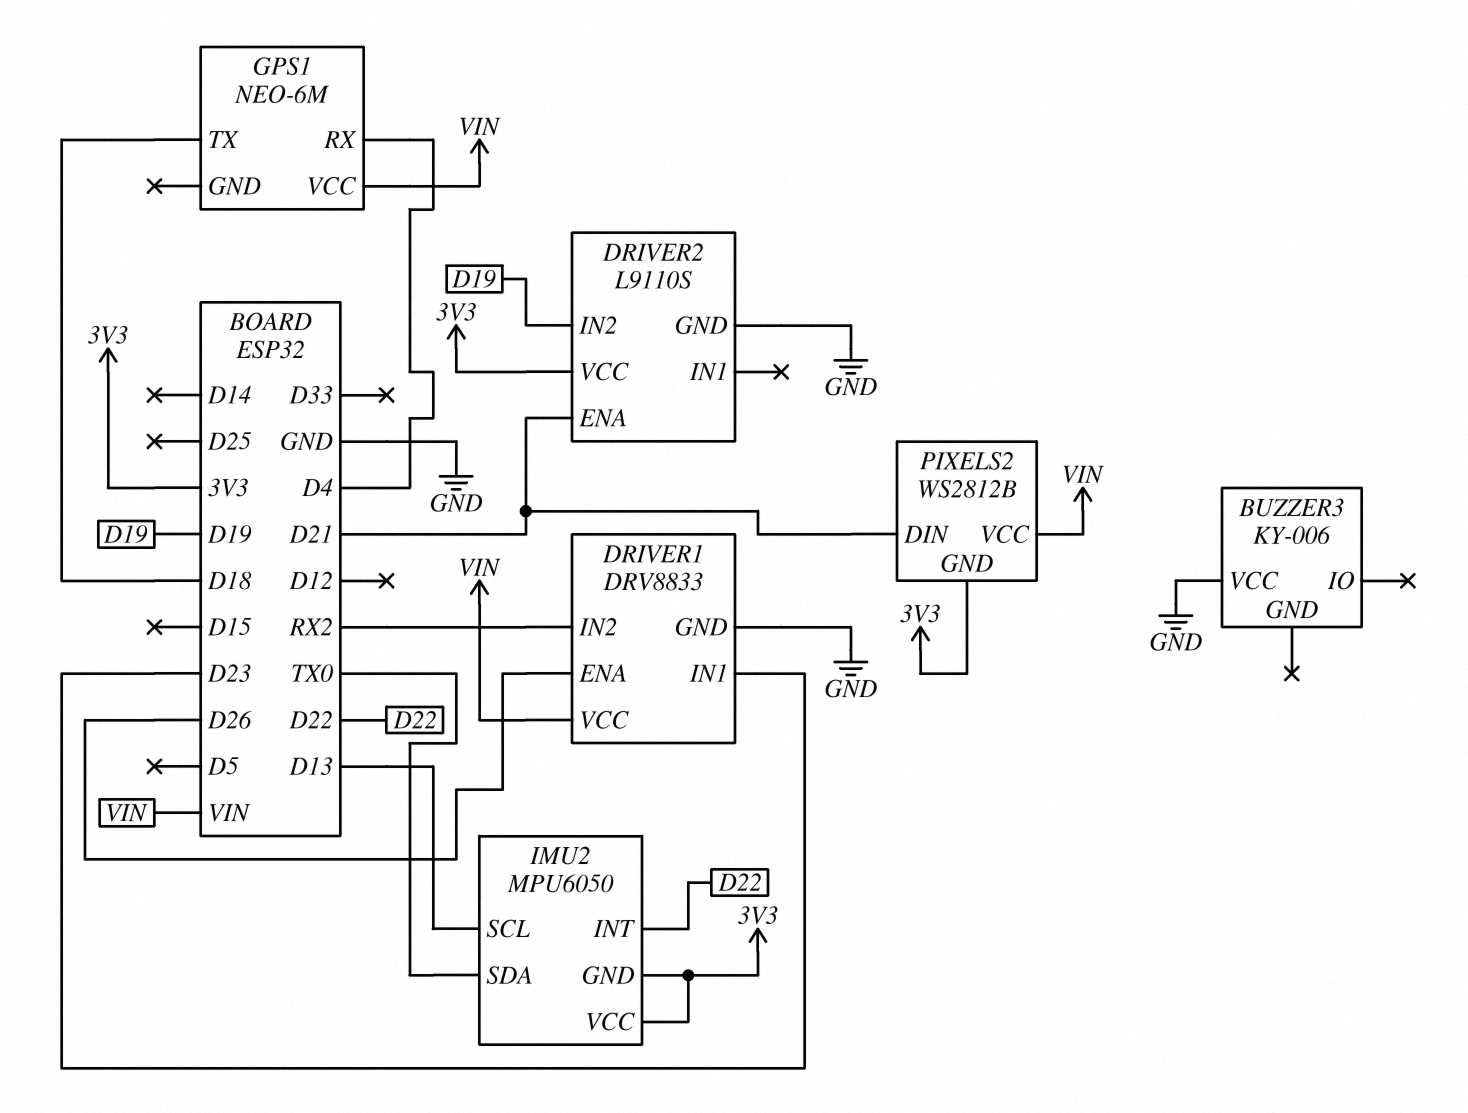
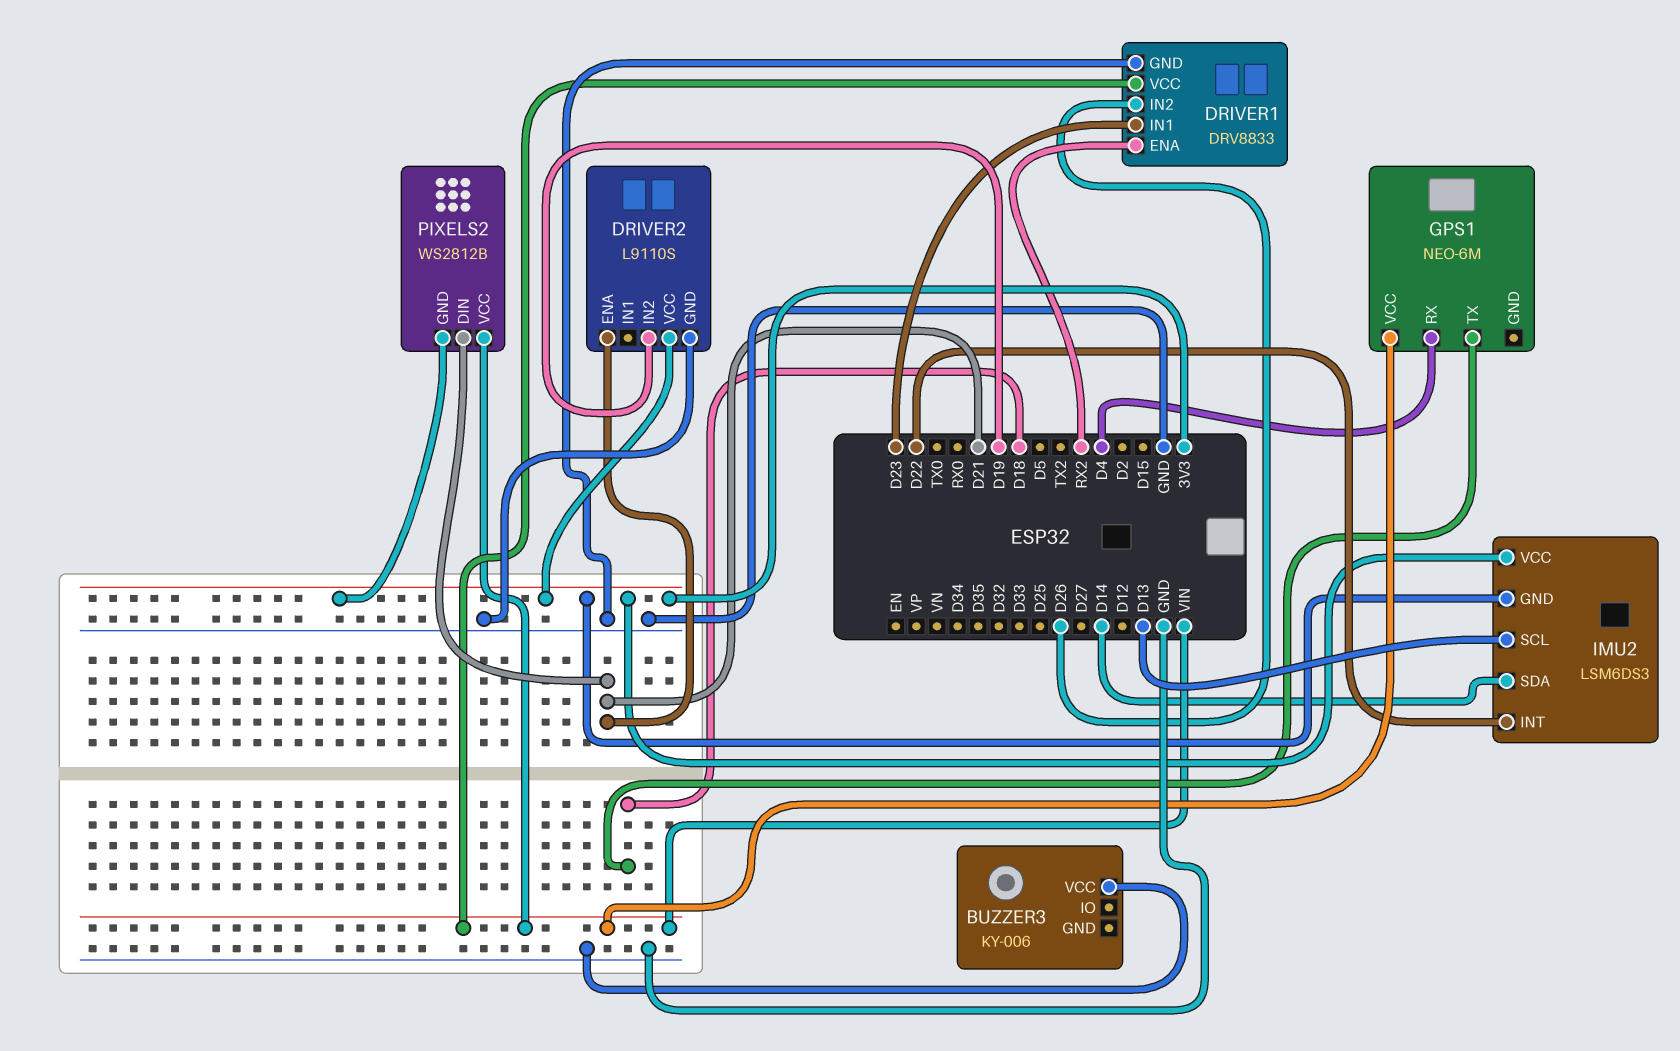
DRIVER1 pin ENA: D26 -> RX2
DRIVER1 pin IN2: RX2 -> D26
IMU2: MPU6050 -> LSM6DS3
IMU2 pin SDA: TX0 -> D14

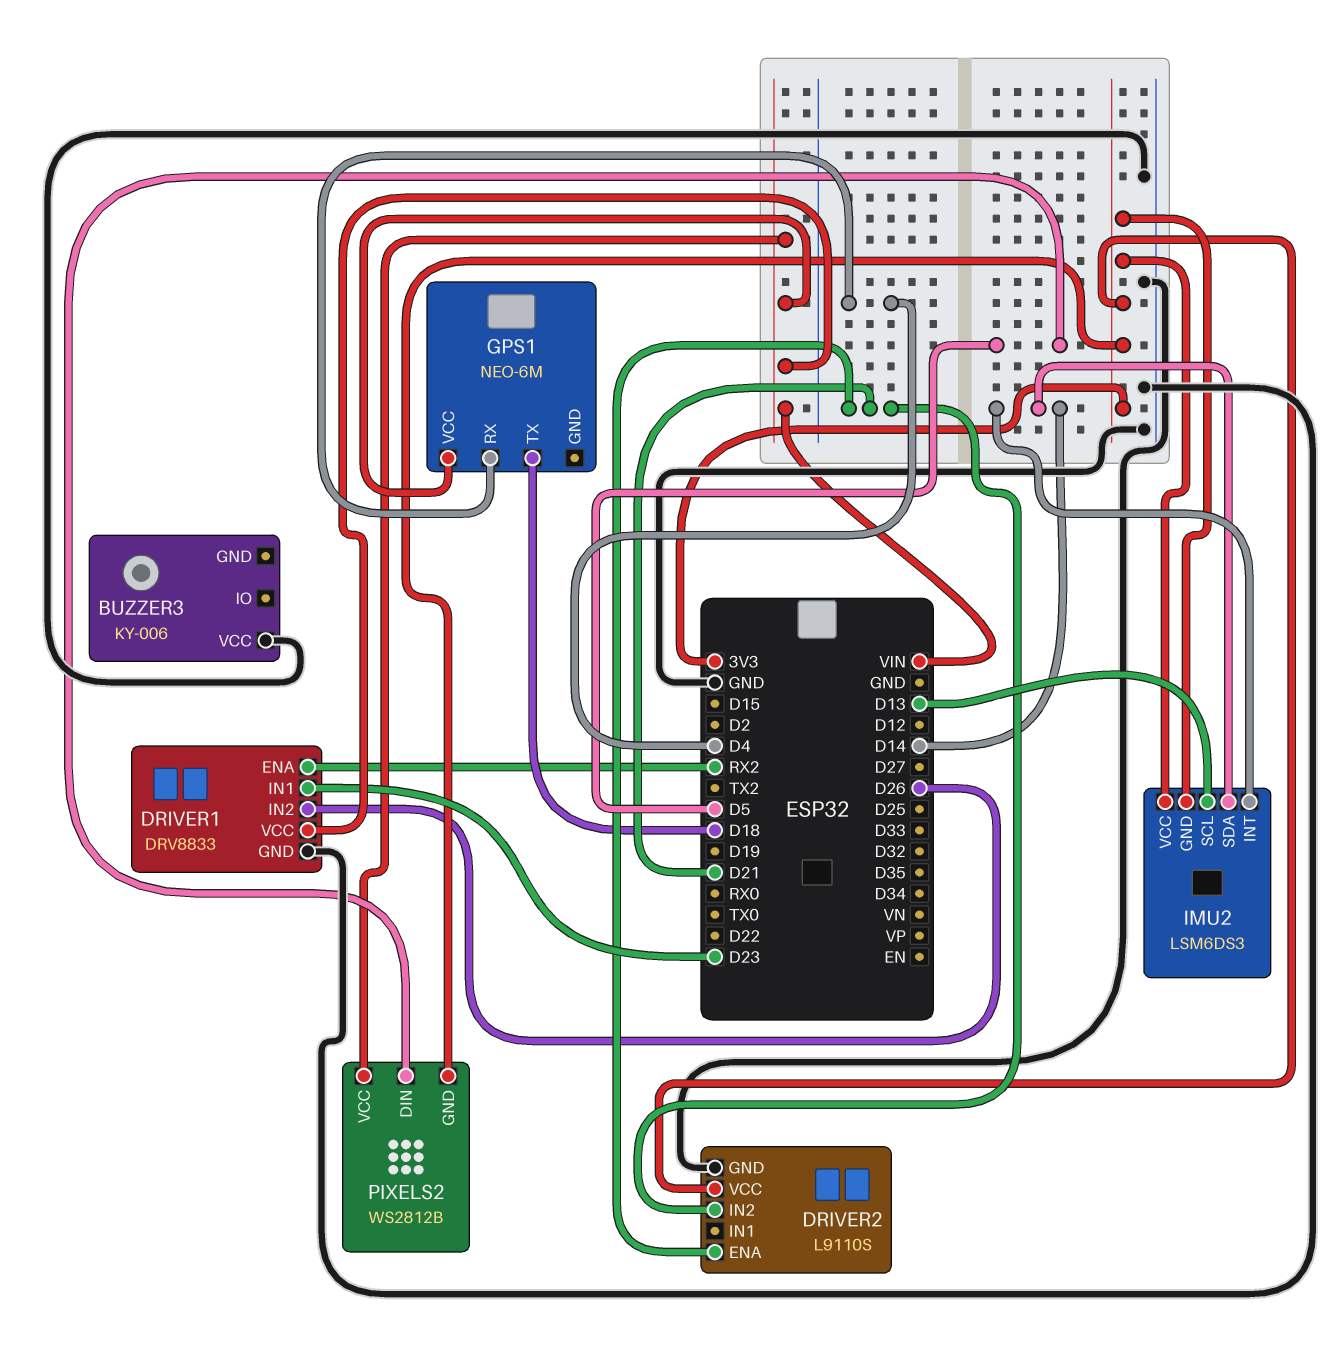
DRIVER2 pin IN2: D19 -> D21
IMU2 pin INT: D22 -> D14
PIXELS2 pin DIN: D21 -> D5

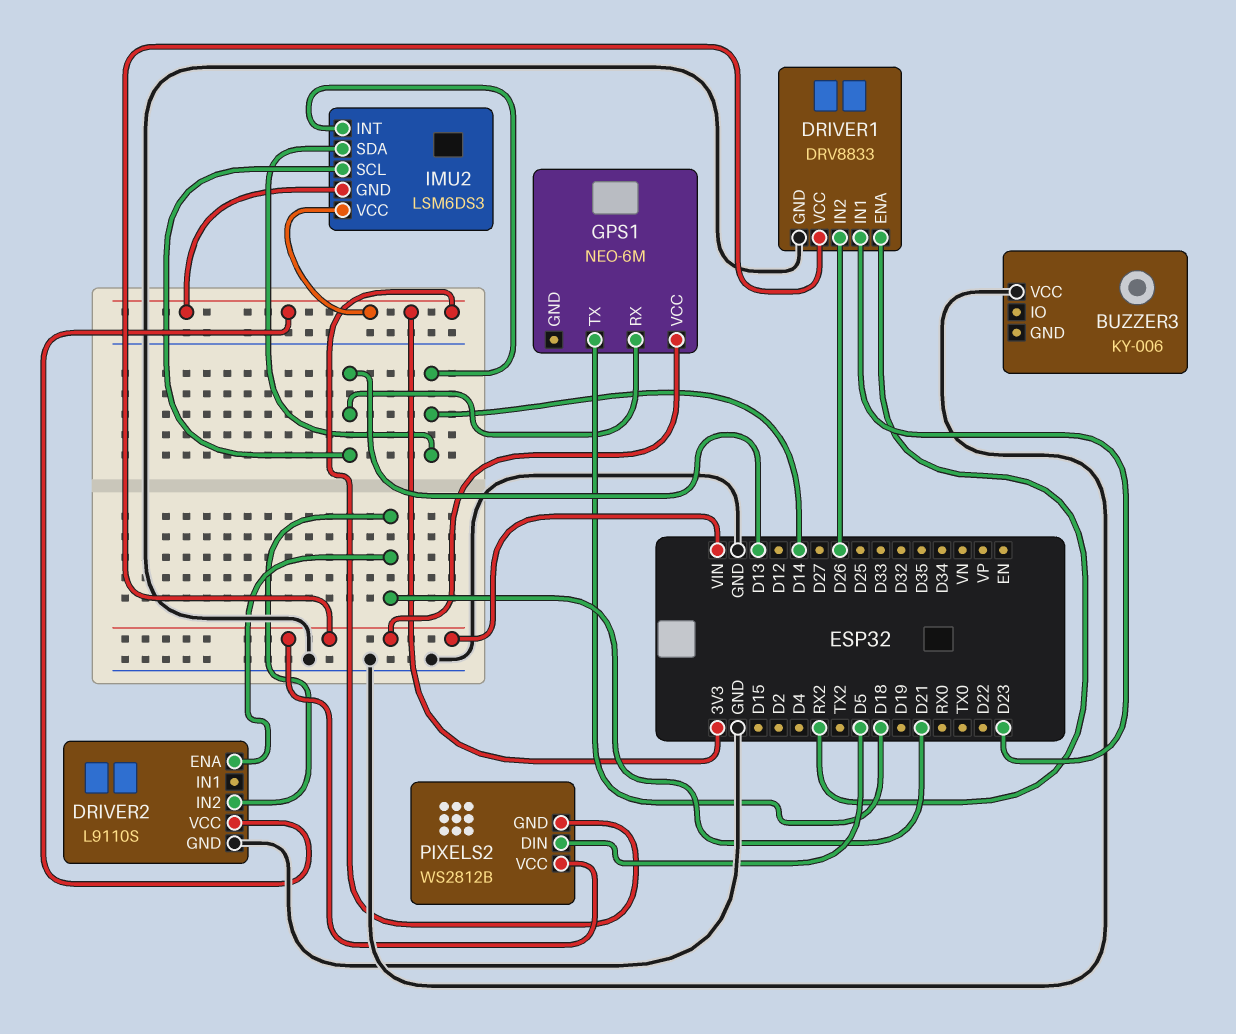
GPS1 pin RX: D4 -> D13

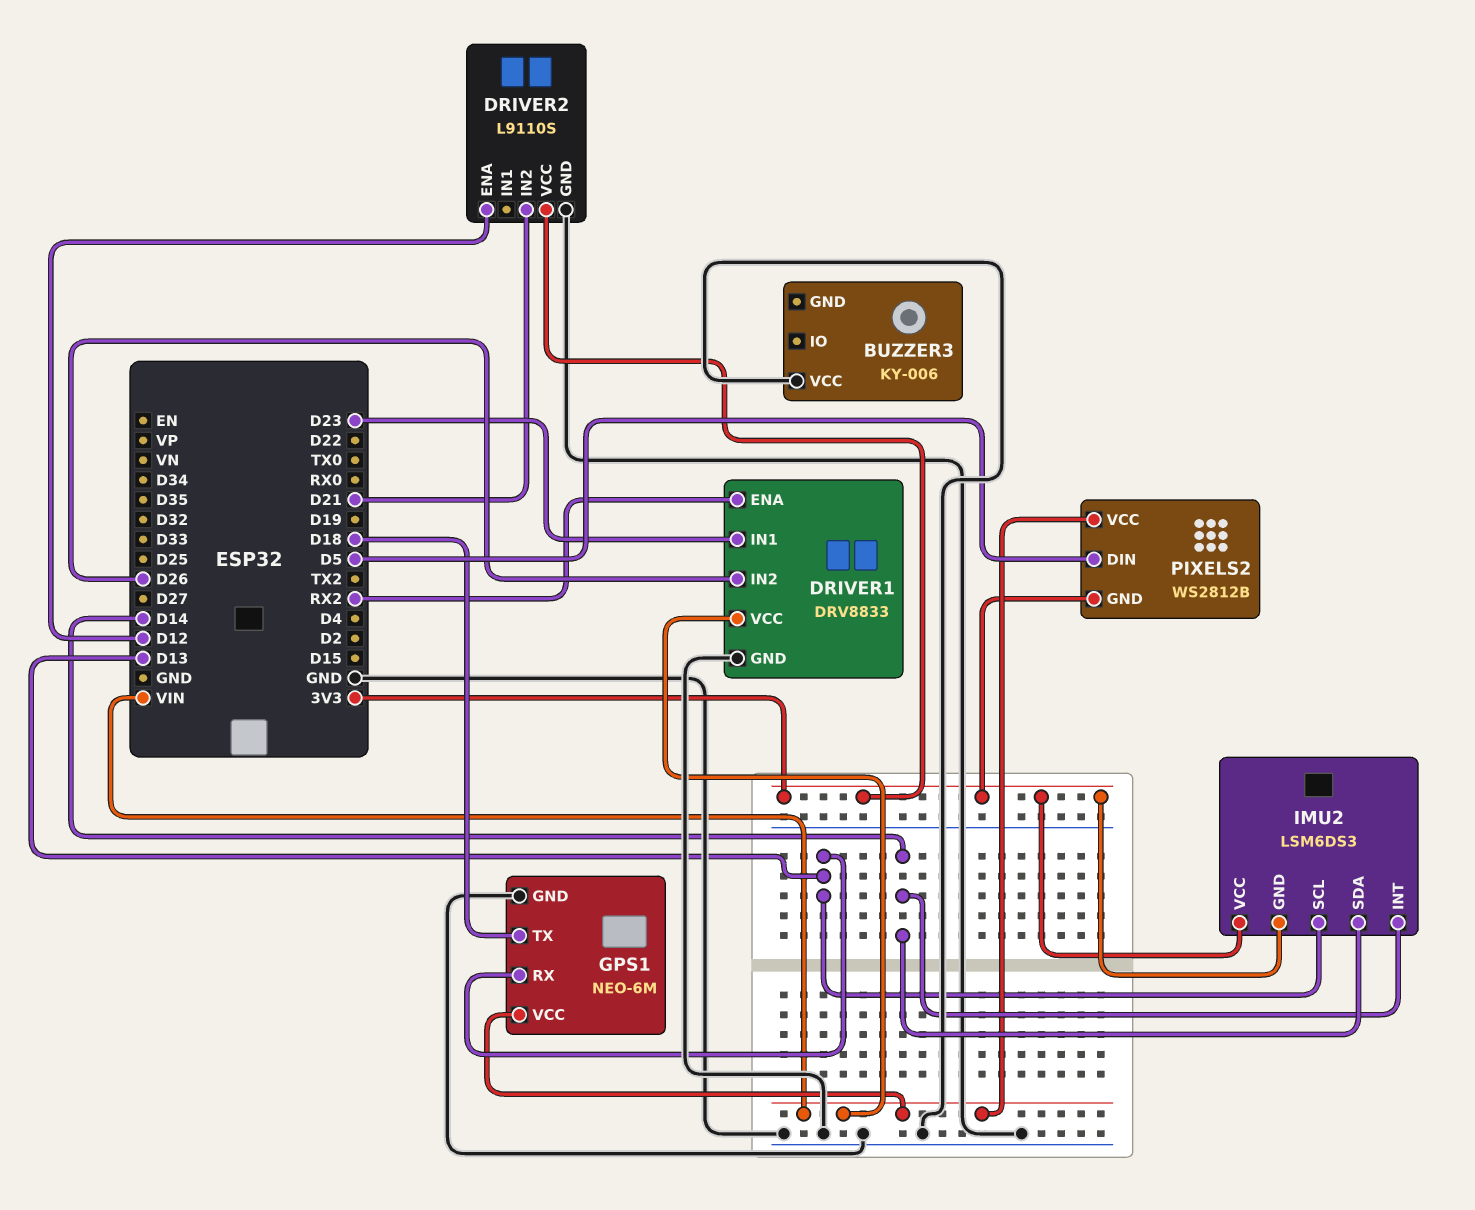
DRIVER2 pin ENA: D21 -> D12
GPS1 pin GND: none -> GND

